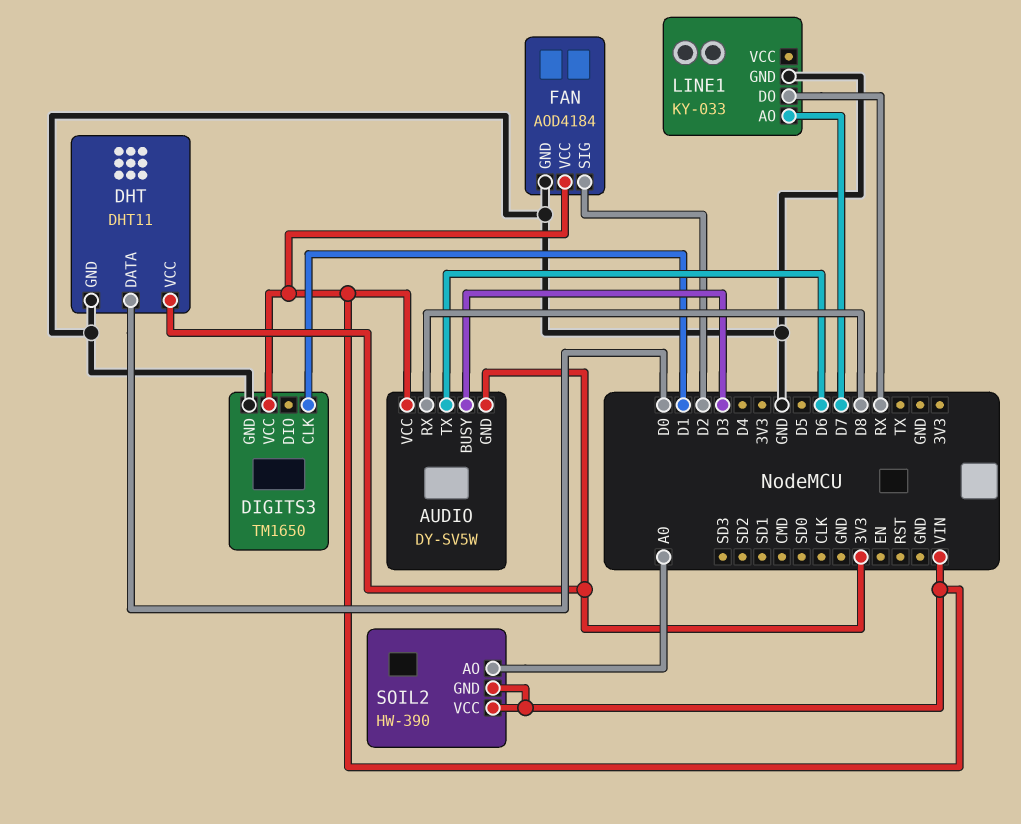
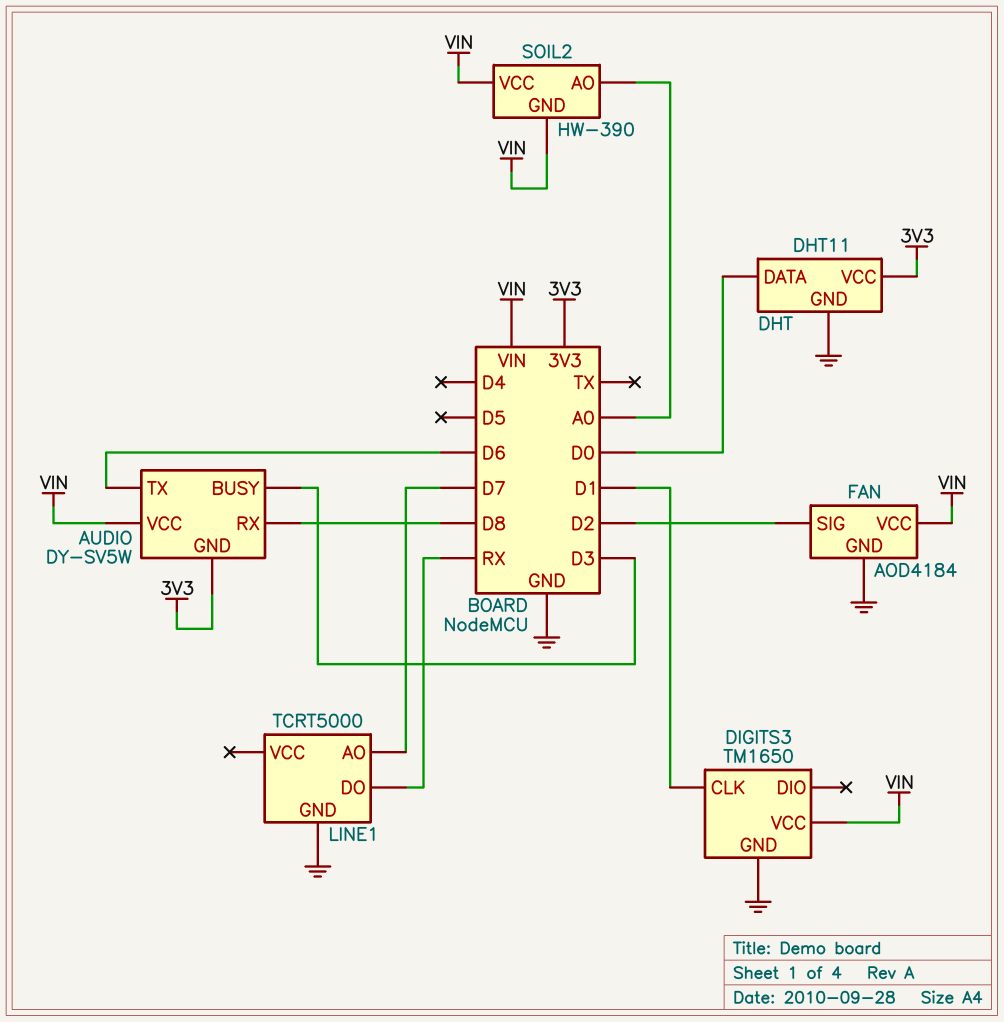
LINE1: KY-033 -> TCRT5000

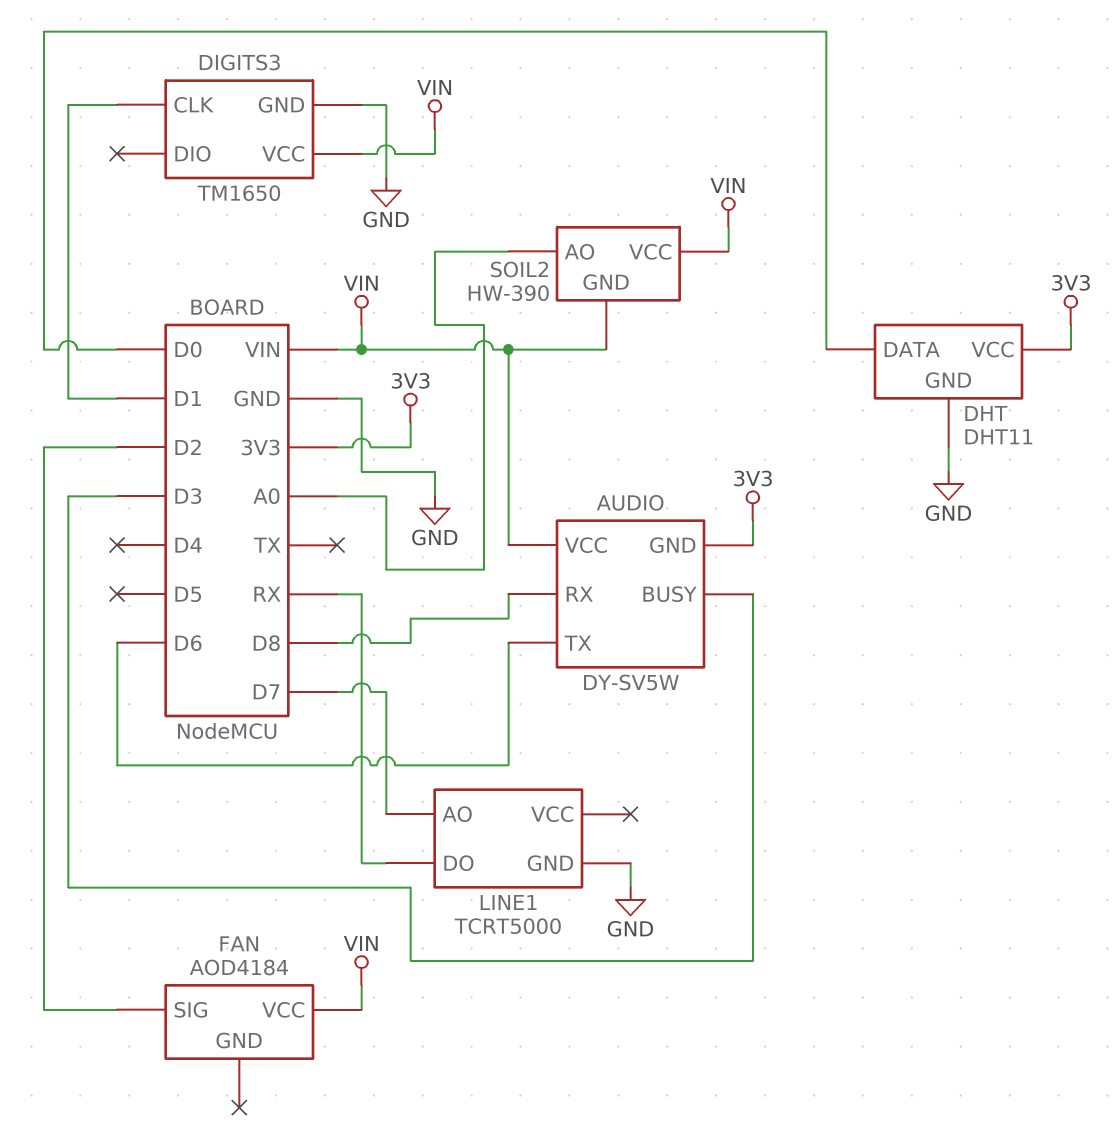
FAN pin GND: GND -> none

